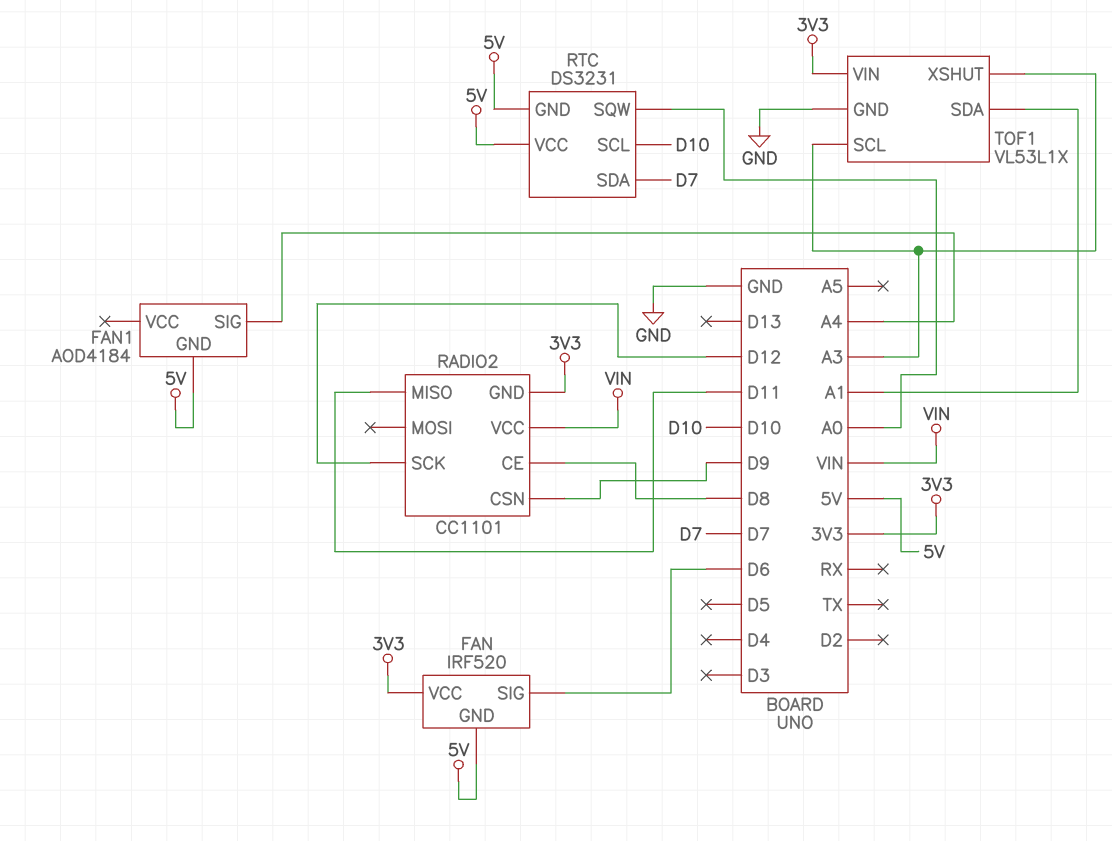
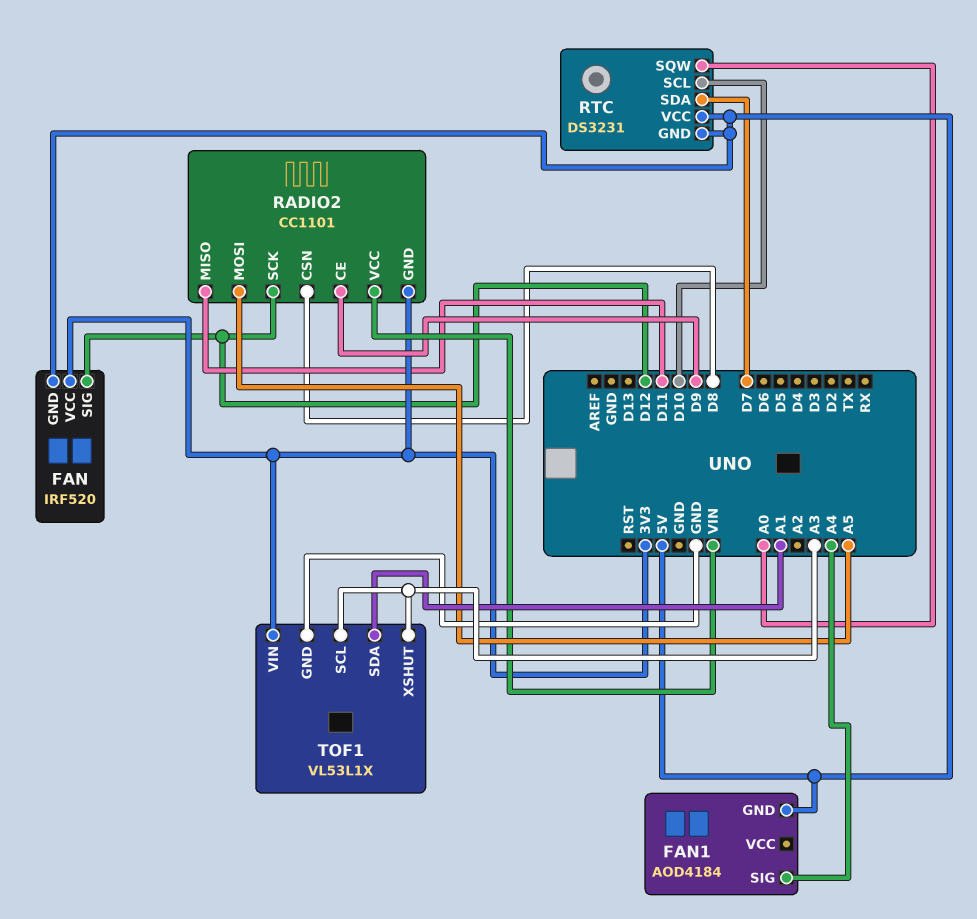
FAN pin SIG: D6 -> D12
RADIO2 pin CE: D8 -> D9
RADIO2 pin CSN: D9 -> D8
RADIO2 pin MOSI: none -> A5

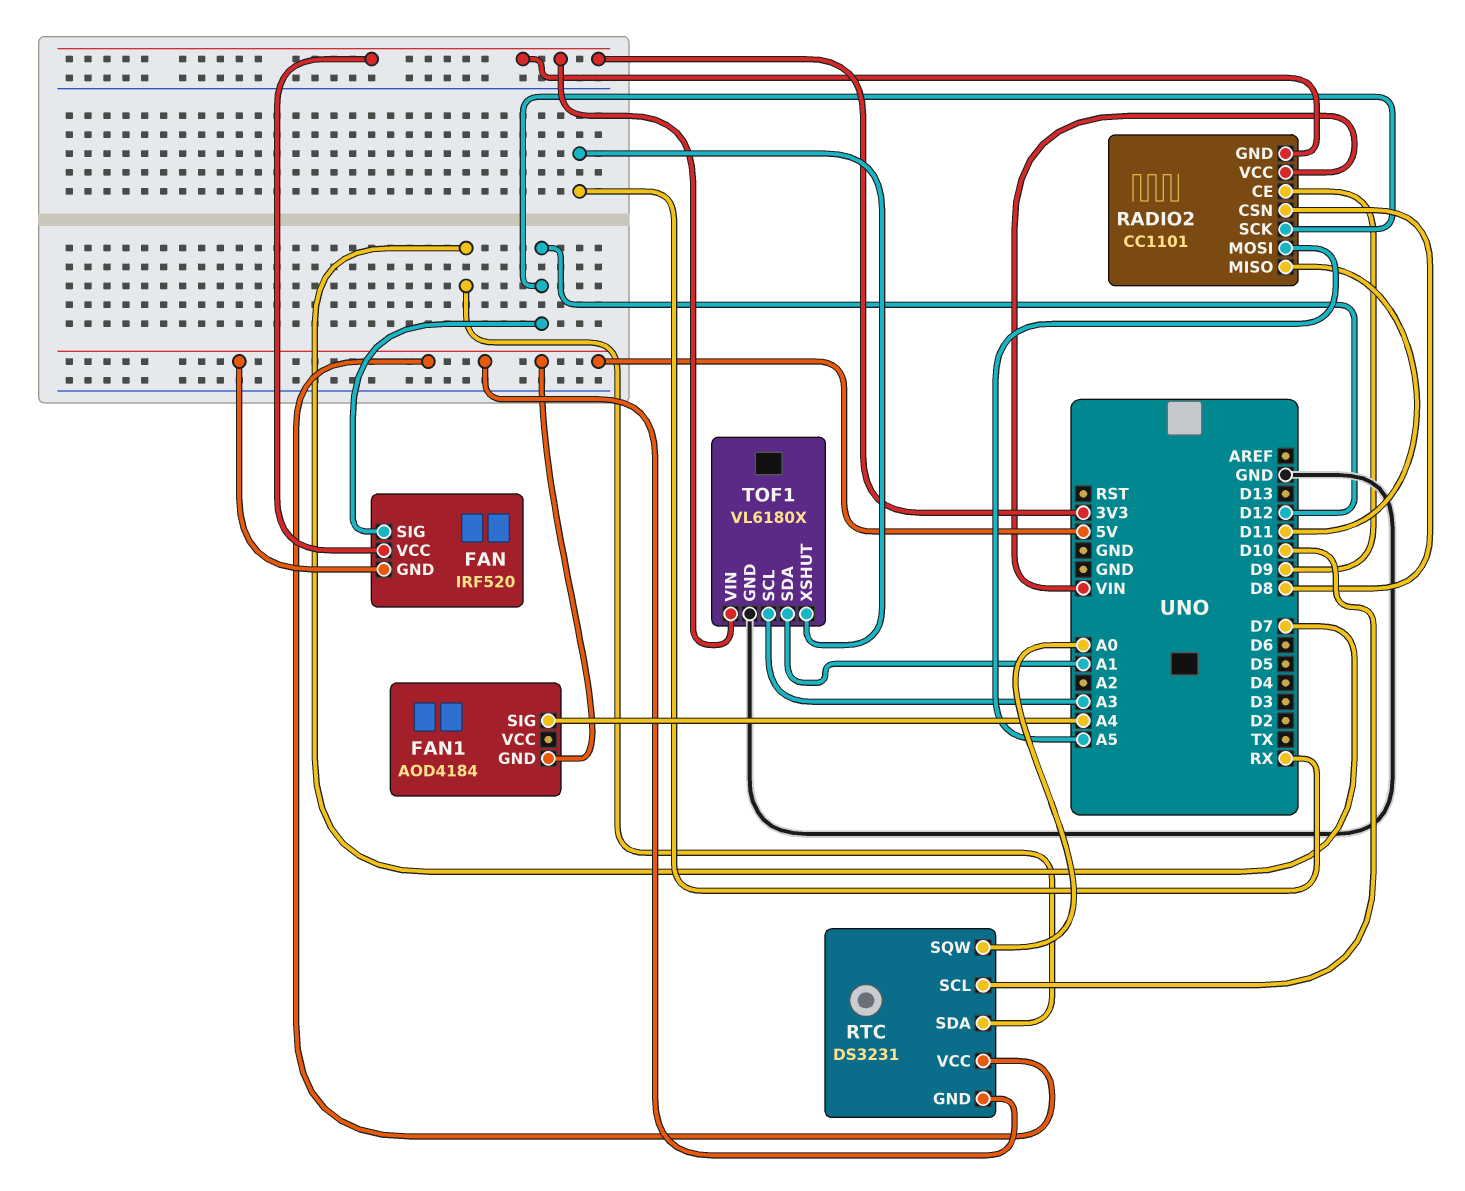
TOF1: VL53L1X -> VL6180X
TOF1 pin XSHUT: A3 -> RX

